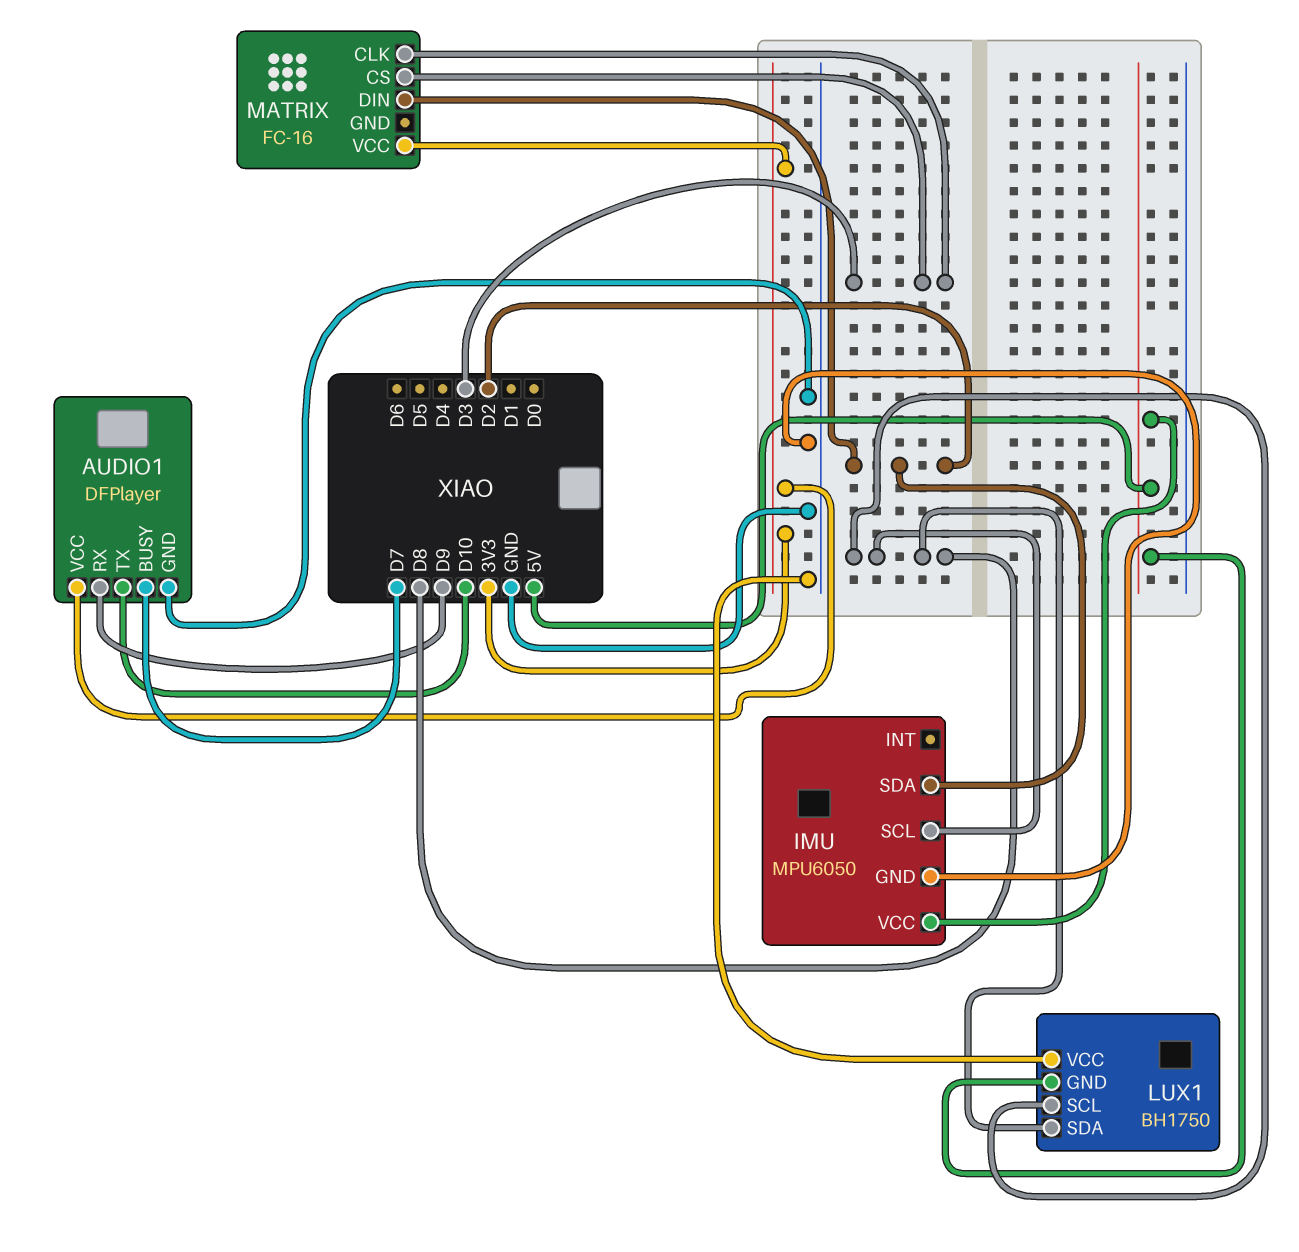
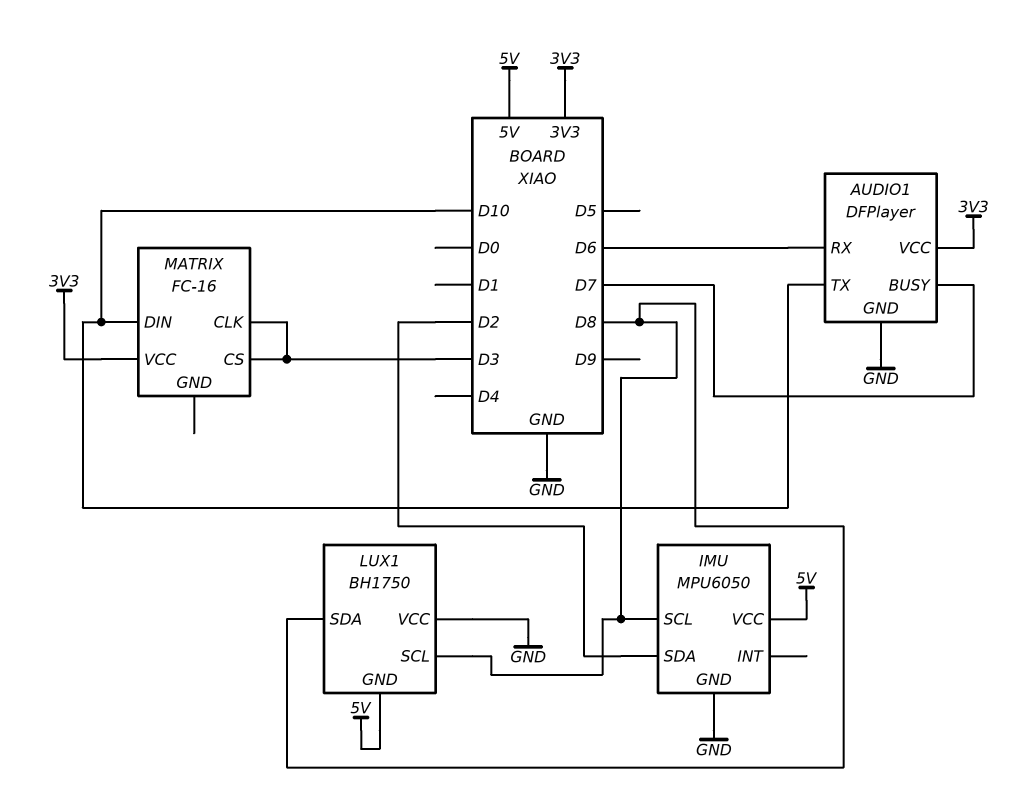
AUDIO1 pin RX: D9 -> D6
MATRIX pin DIN: D2 -> D10

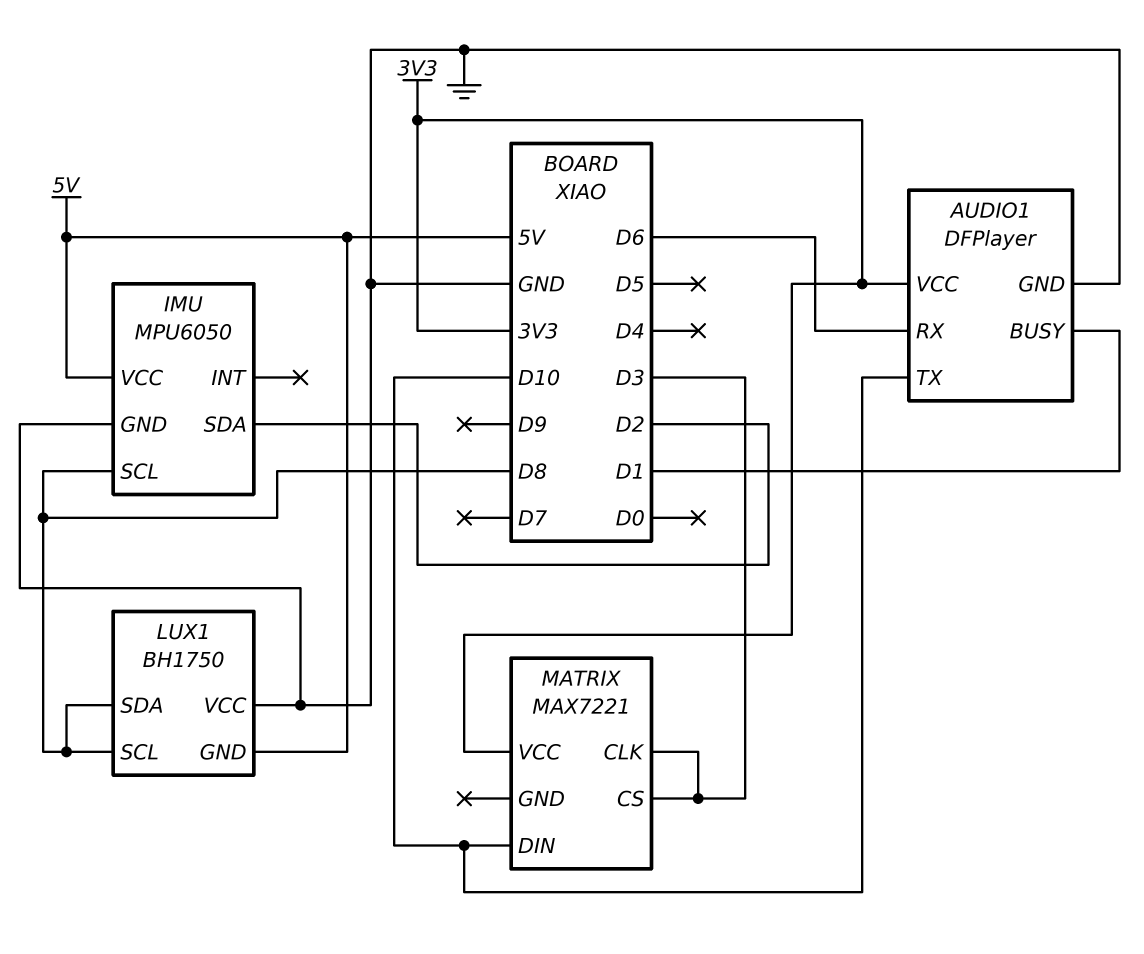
AUDIO1 pin BUSY: D7 -> D1
MATRIX: FC-16 -> MAX7221

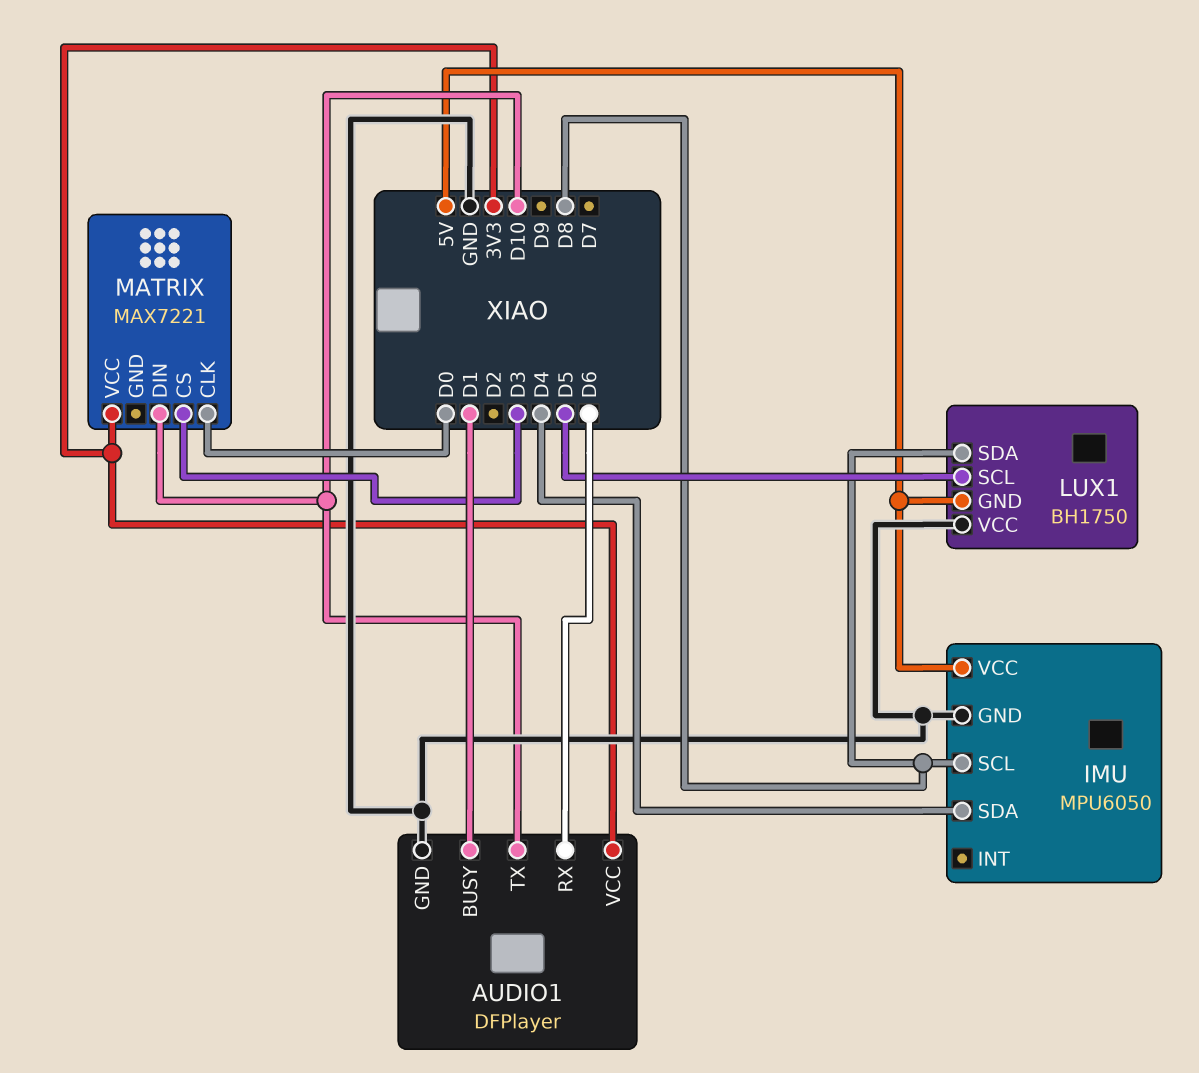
IMU pin SDA: D2 -> D4
LUX1 pin SCL: D8 -> D5
MATRIX pin CLK: D3 -> D0

